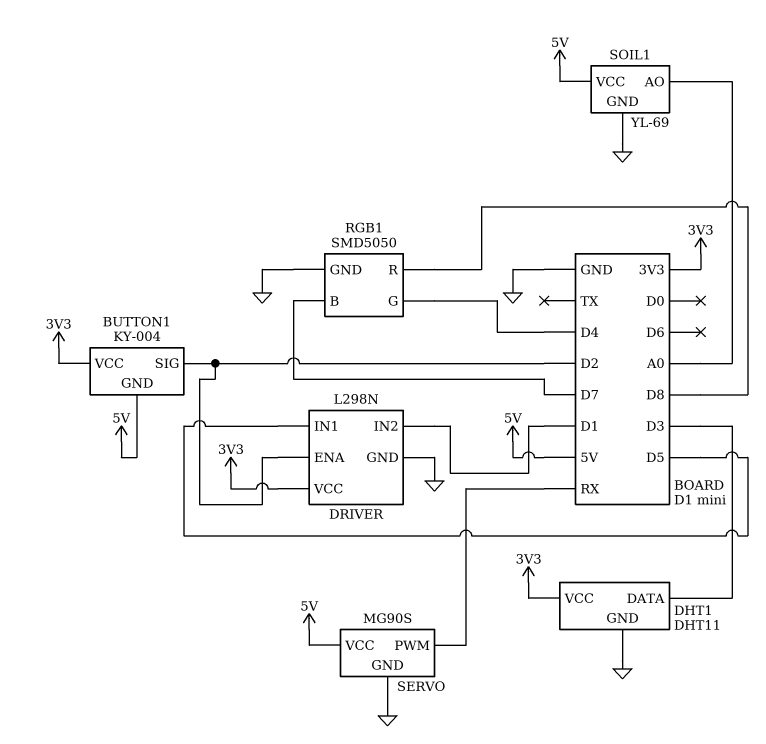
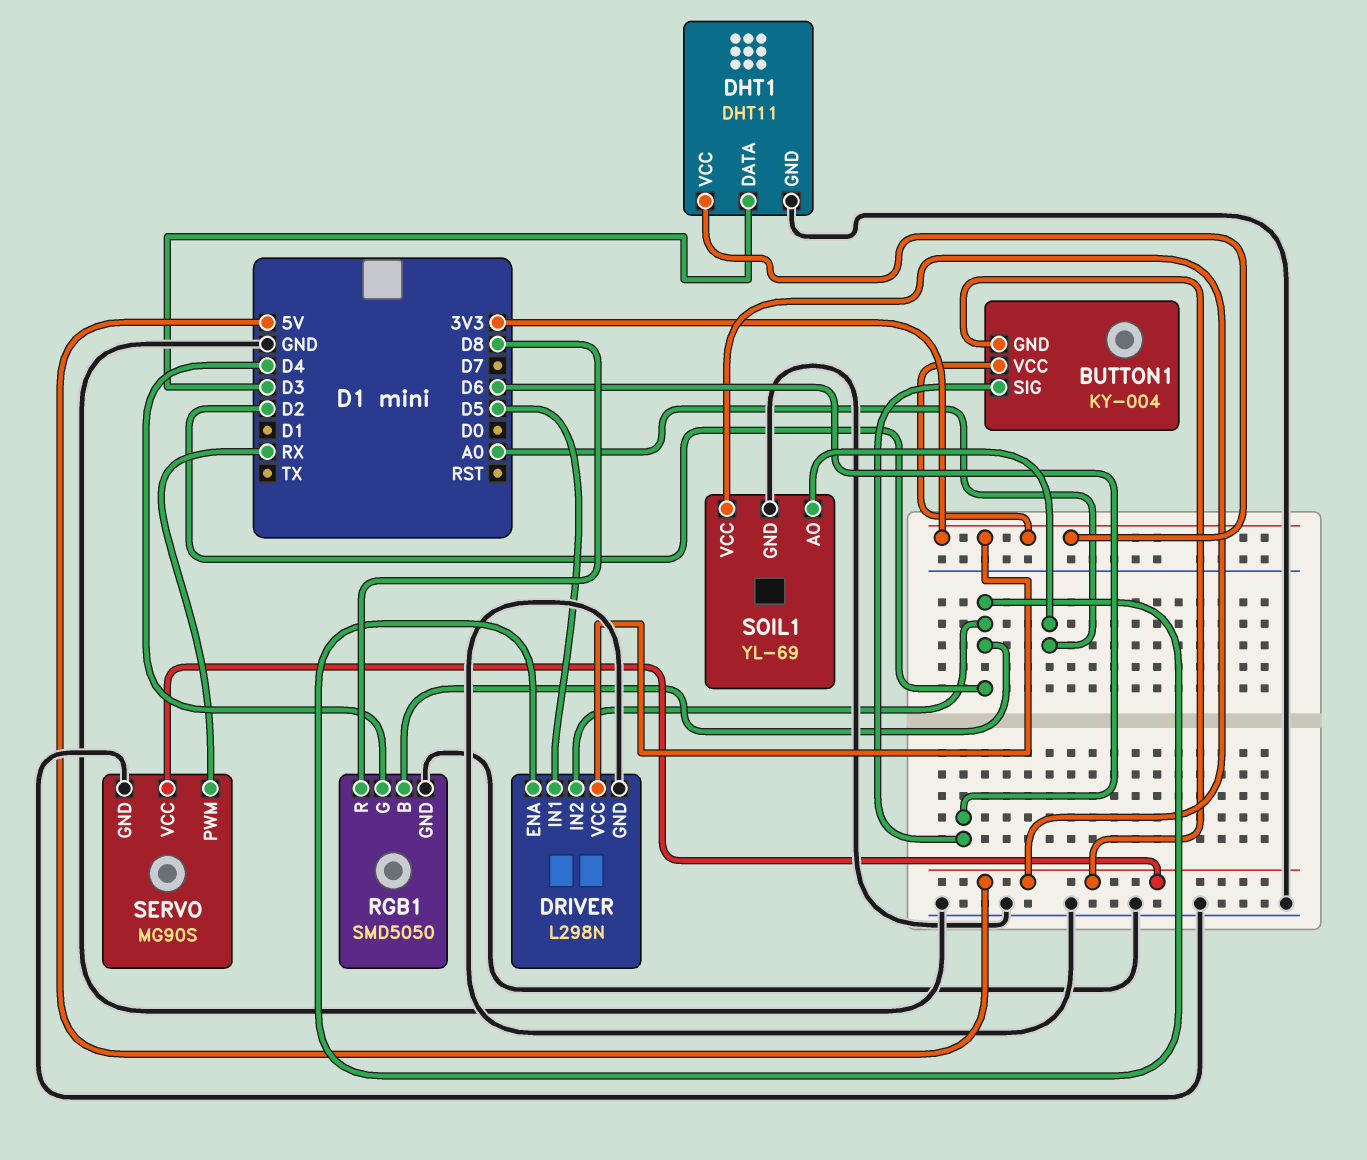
BUTTON1 pin SIG: D2 -> D6
DRIVER pin IN2: D1 -> D2
RGB1 pin B: D7 -> D2

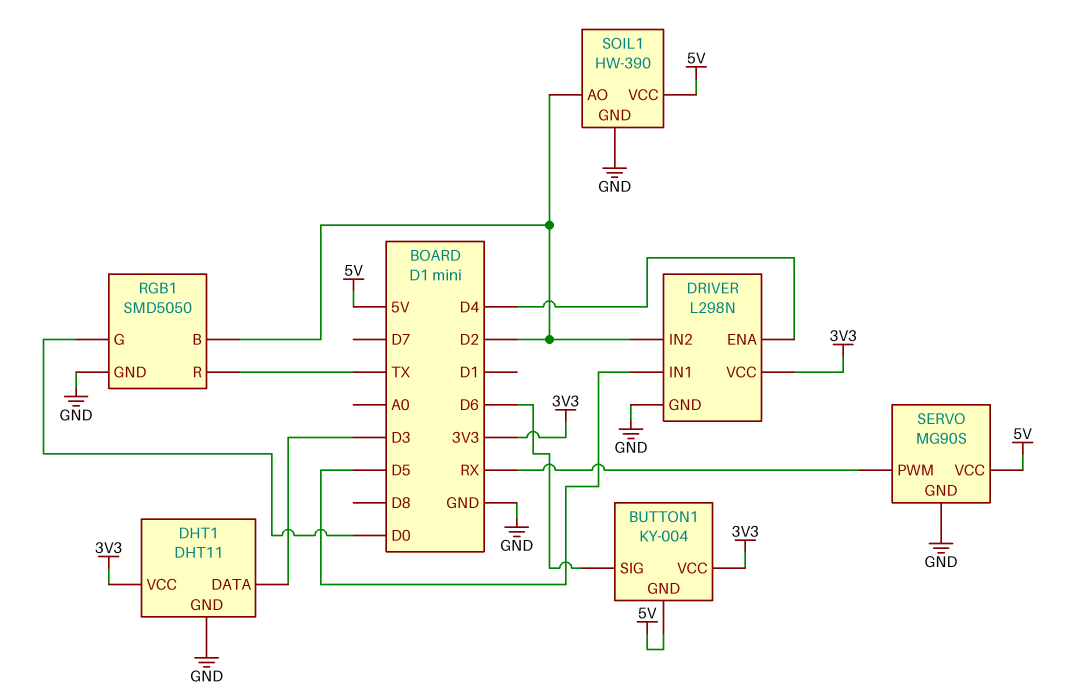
DRIVER pin ENA: D2 -> D4
RGB1 pin G: D4 -> D0
RGB1 pin R: D8 -> TX
SOIL1: YL-69 -> HW-390
SOIL1 pin AO: A0 -> D2

